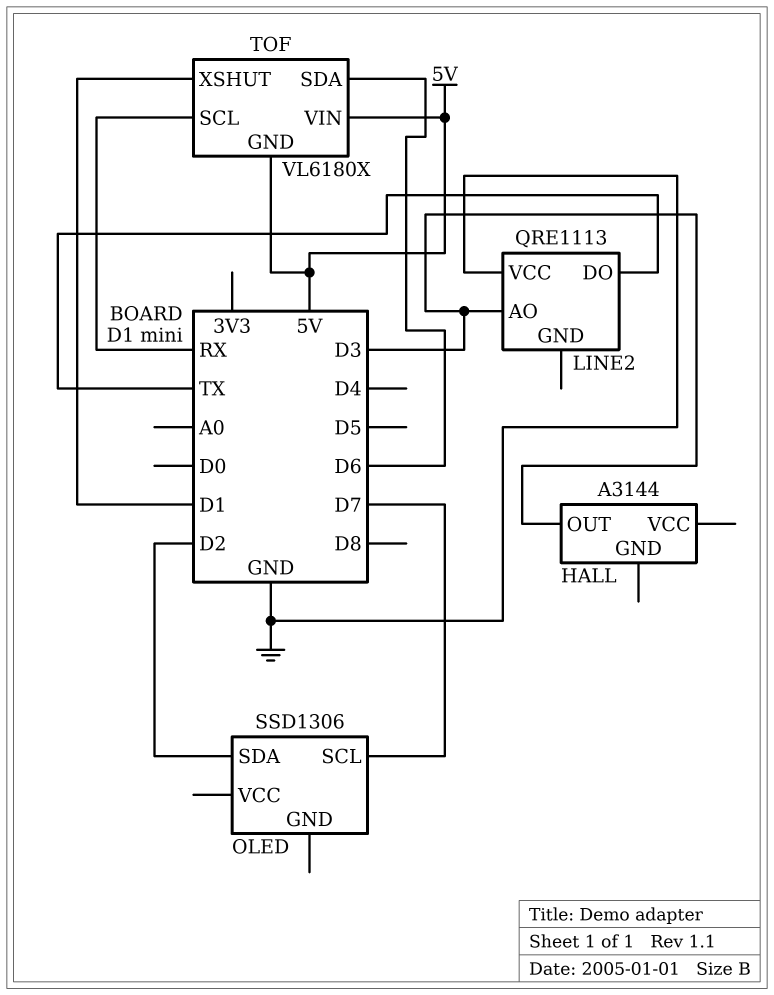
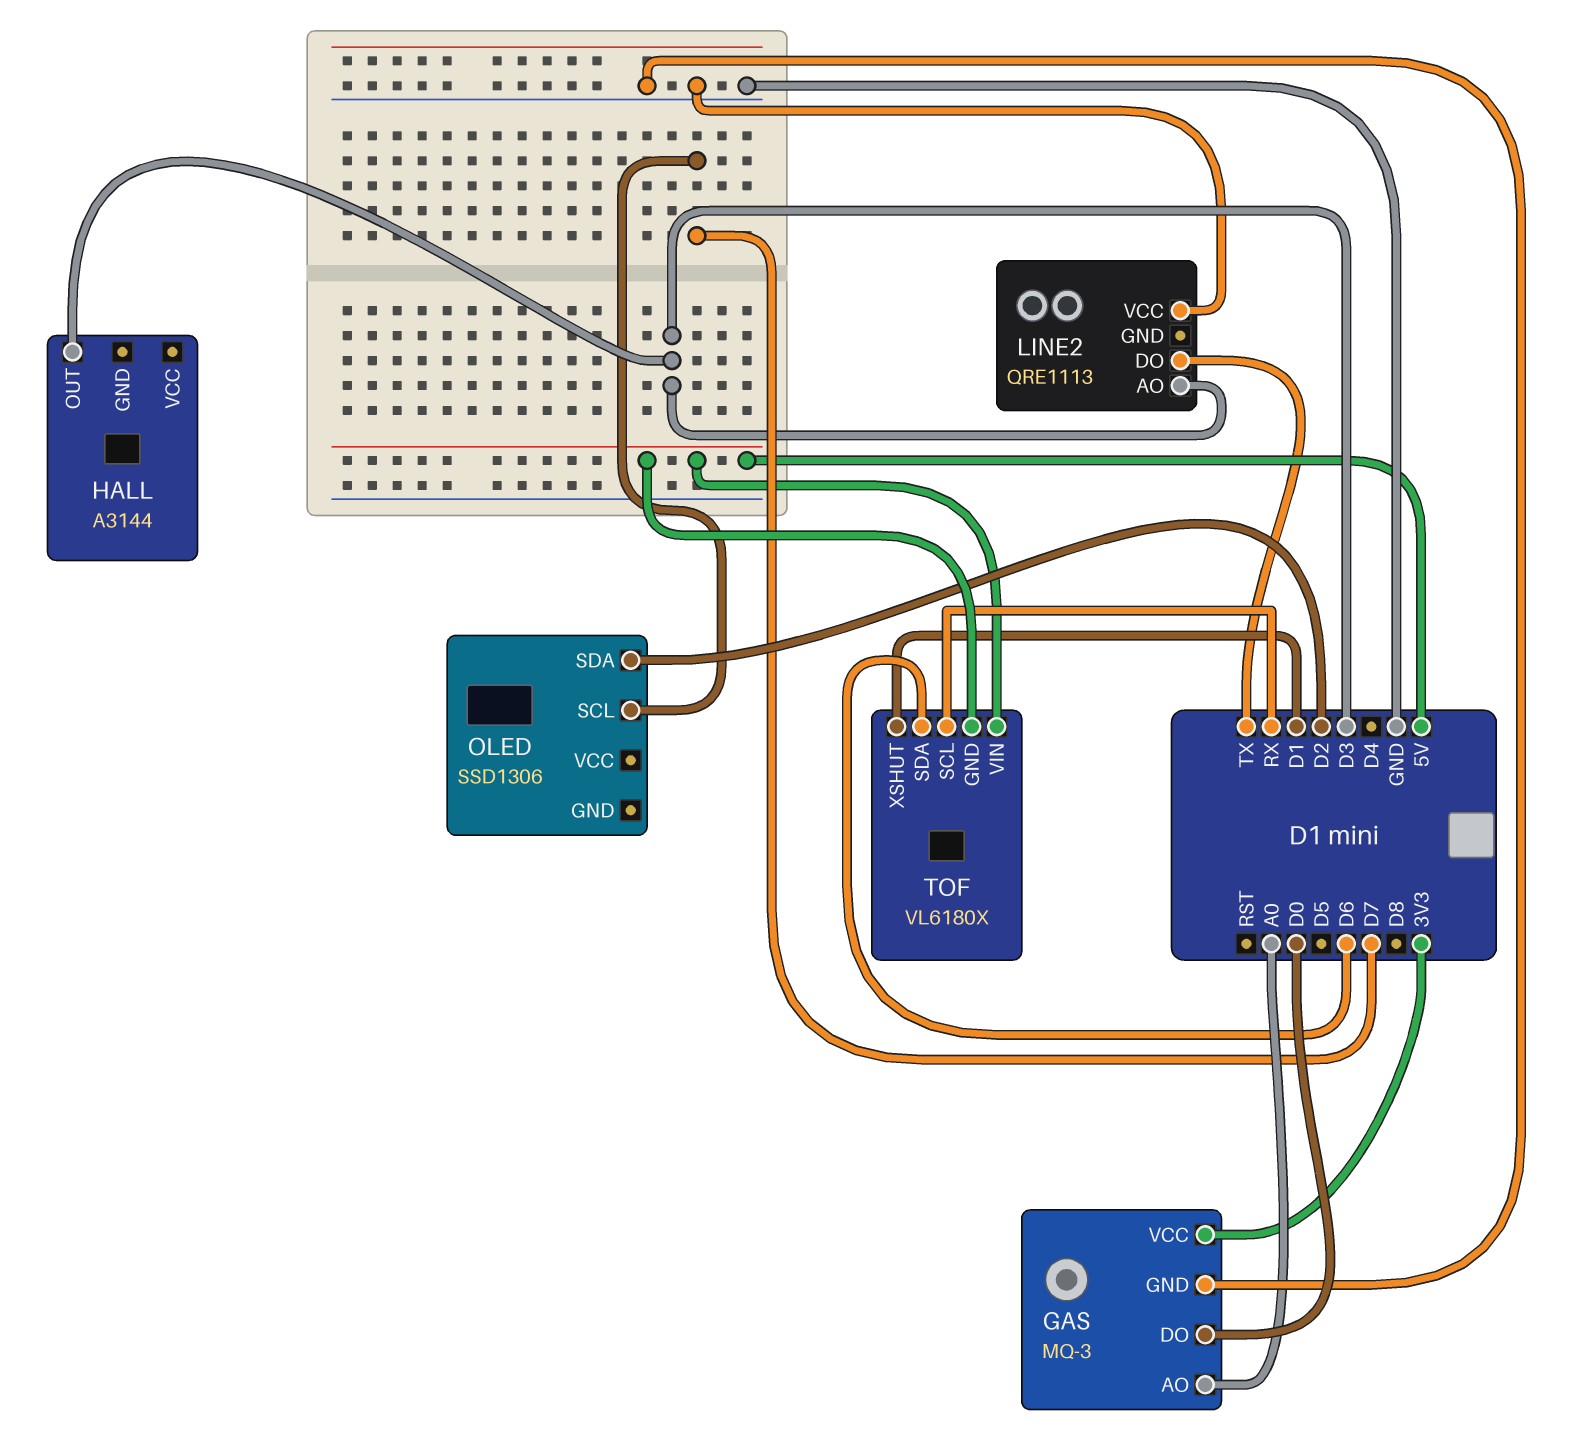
GAS: none -> MQ-3
GAS pin AO: none -> A0
GAS pin DO: none -> D0
GAS pin GND: none -> GND
GAS pin VCC: none -> 3V3

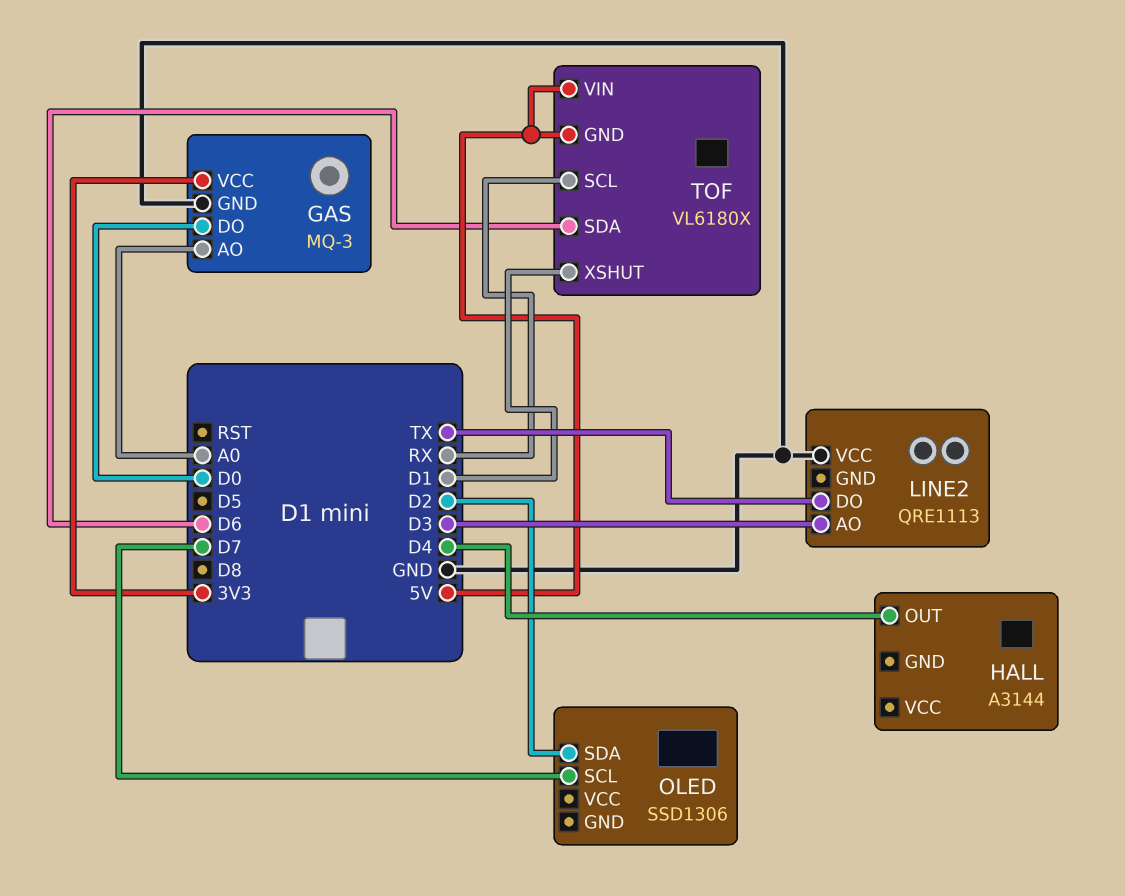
HALL pin OUT: D3 -> D4

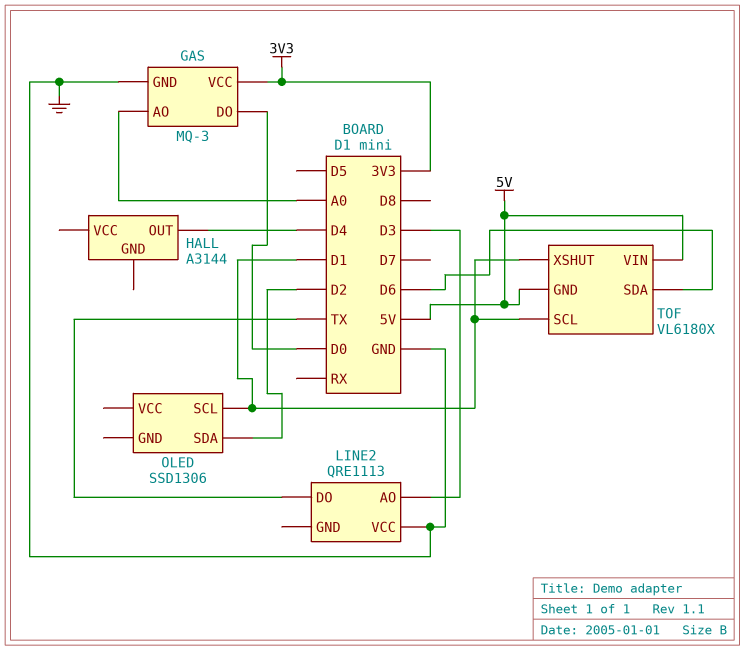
OLED pin SCL: D7 -> D1
TOF pin SCL: RX -> D1

